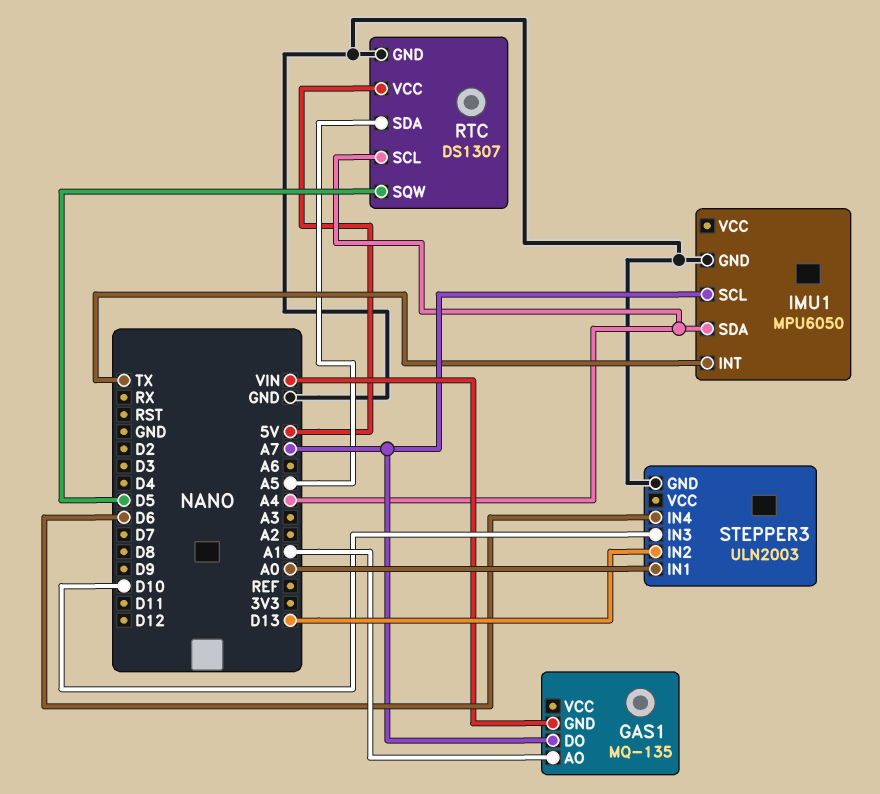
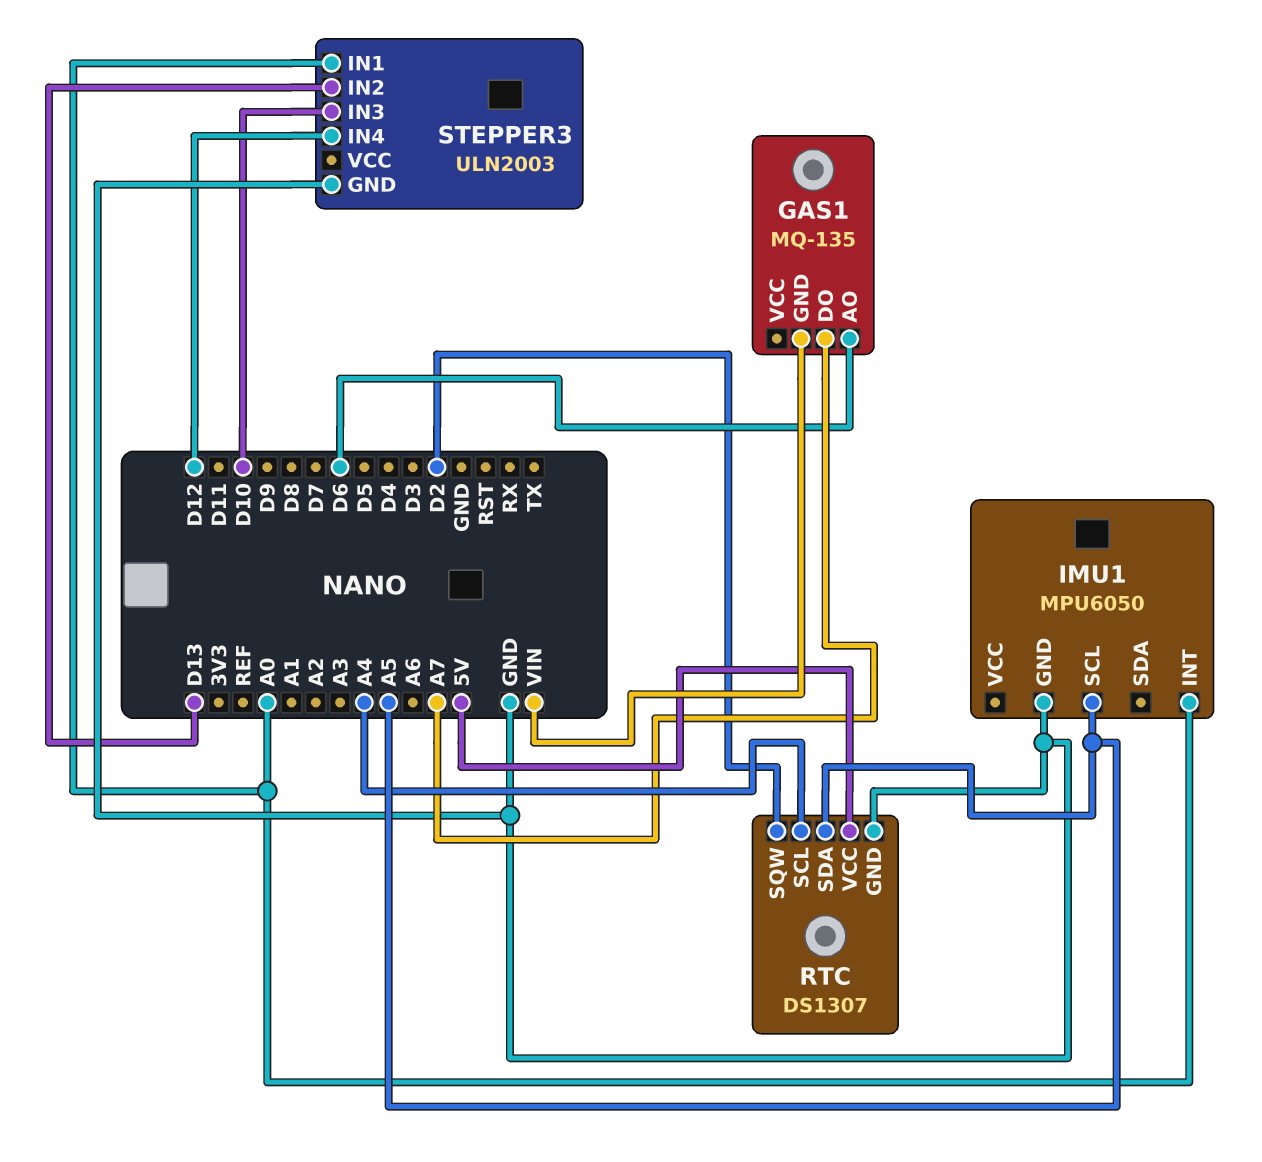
GAS1 pin AO: A1 -> D6
IMU1 pin INT: TX -> A0
IMU1 pin SCL: A7 -> A5
IMU1 pin SDA: A4 -> none
RTC pin SQW: D5 -> D2
STEPPER3 pin IN4: D6 -> D12

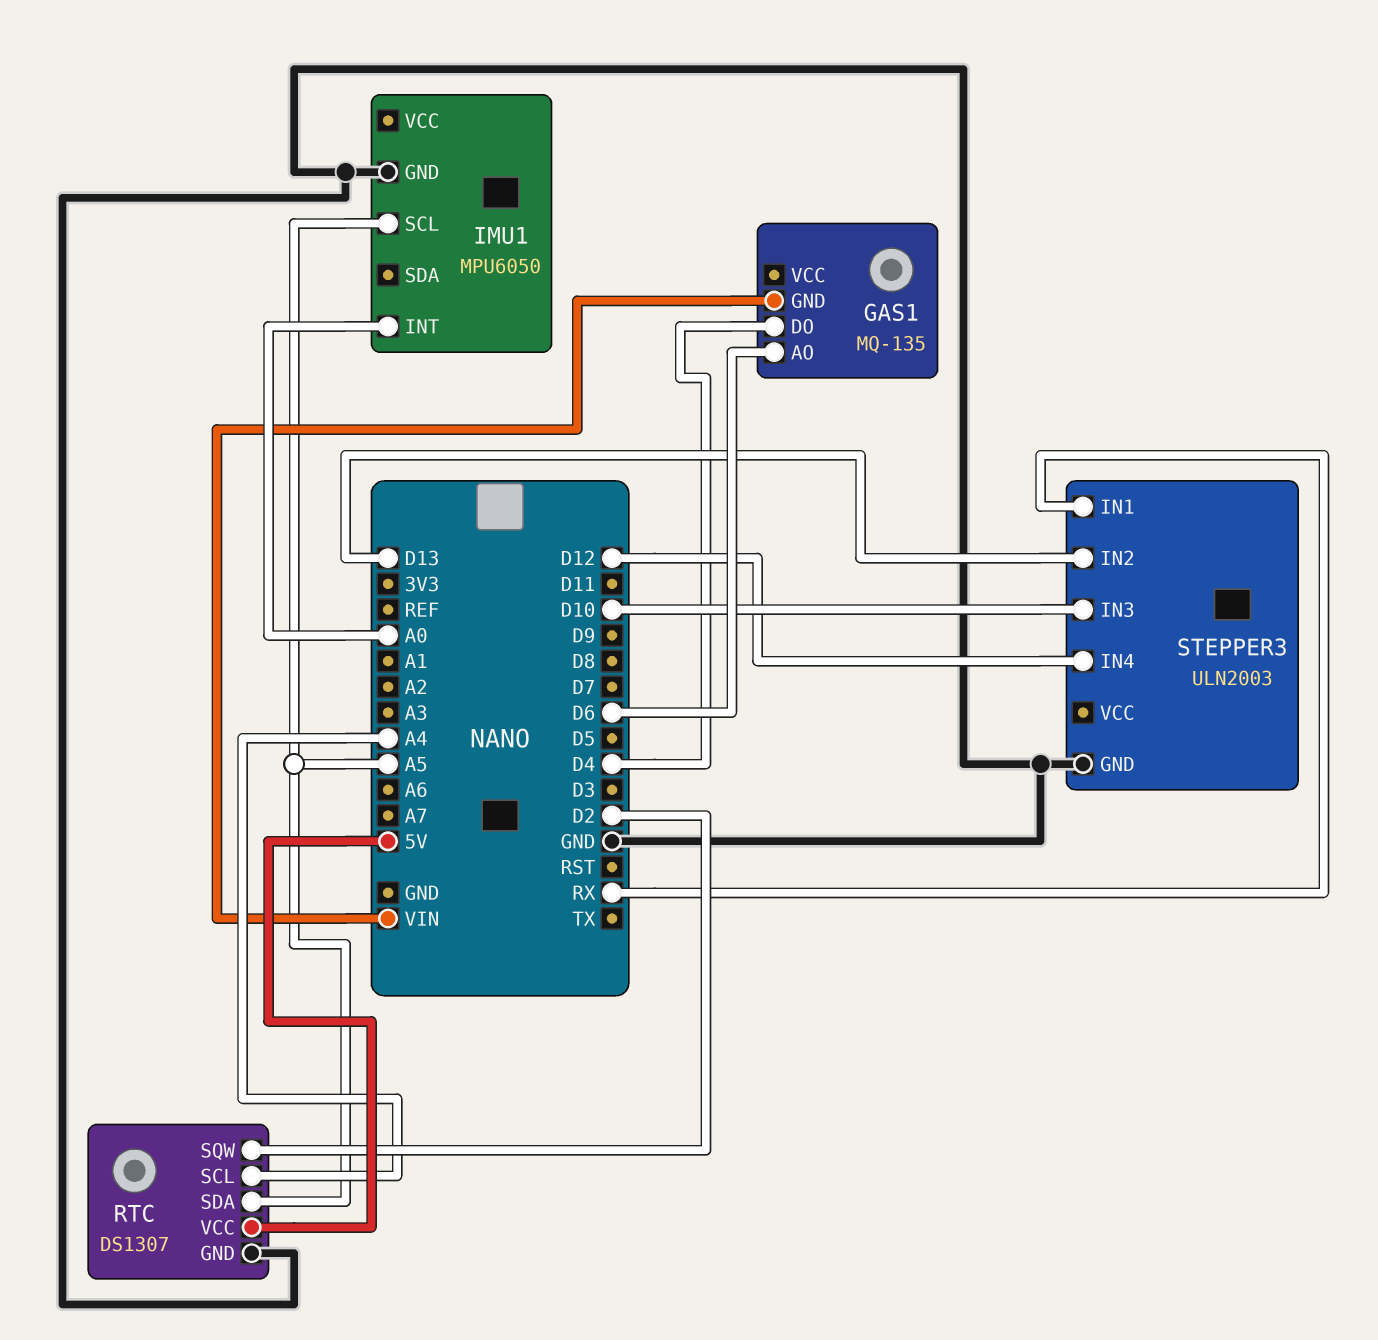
GAS1 pin DO: A7 -> D4
STEPPER3 pin IN1: A0 -> RX

